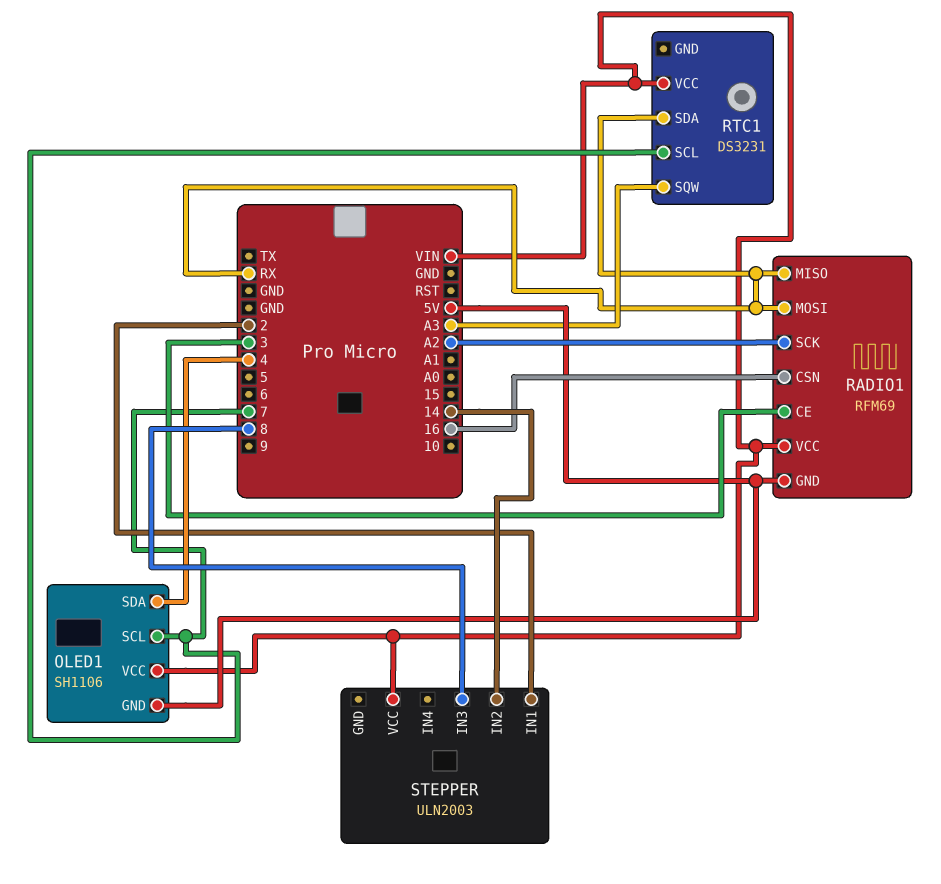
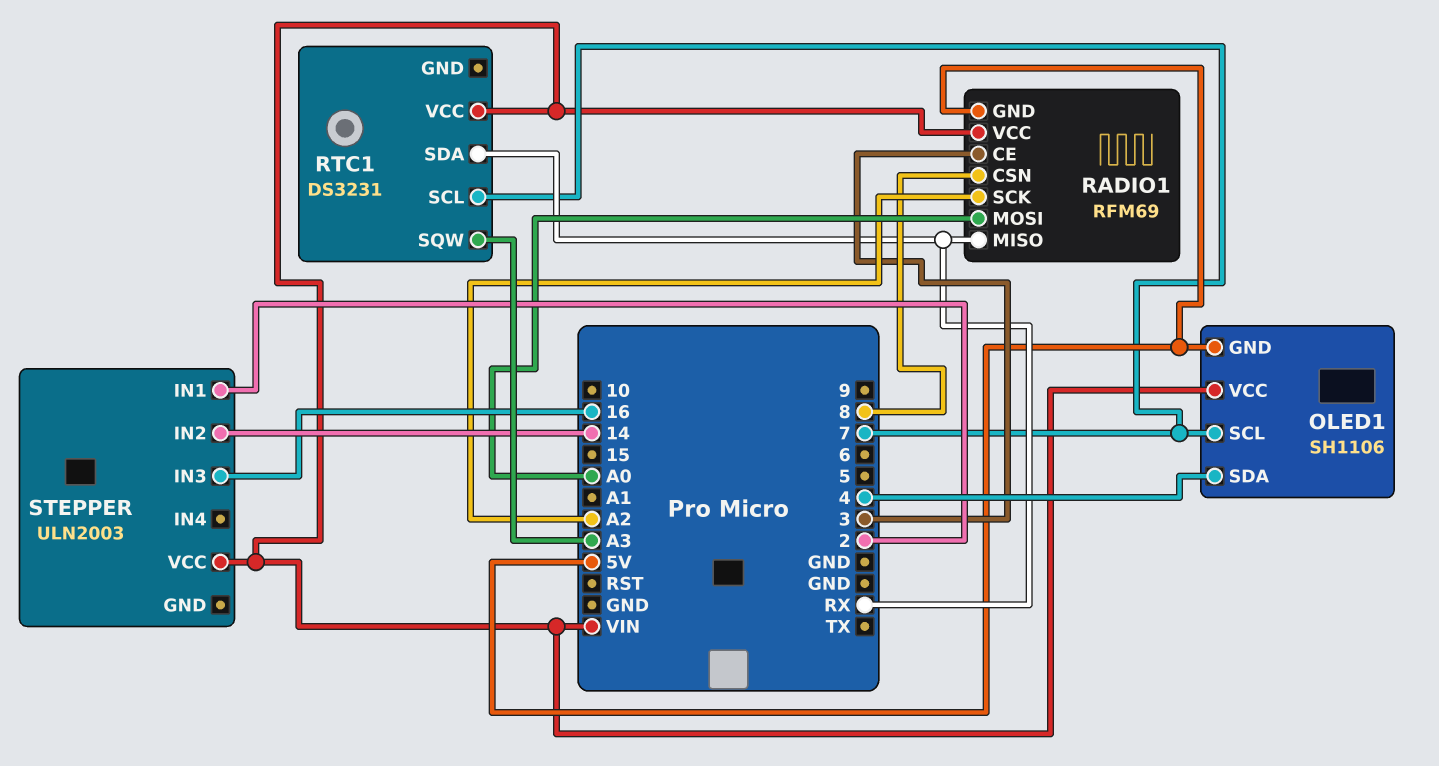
RADIO1 pin CSN: 16 -> 8
RADIO1 pin MOSI: RX -> A0
STEPPER pin IN3: 8 -> 16

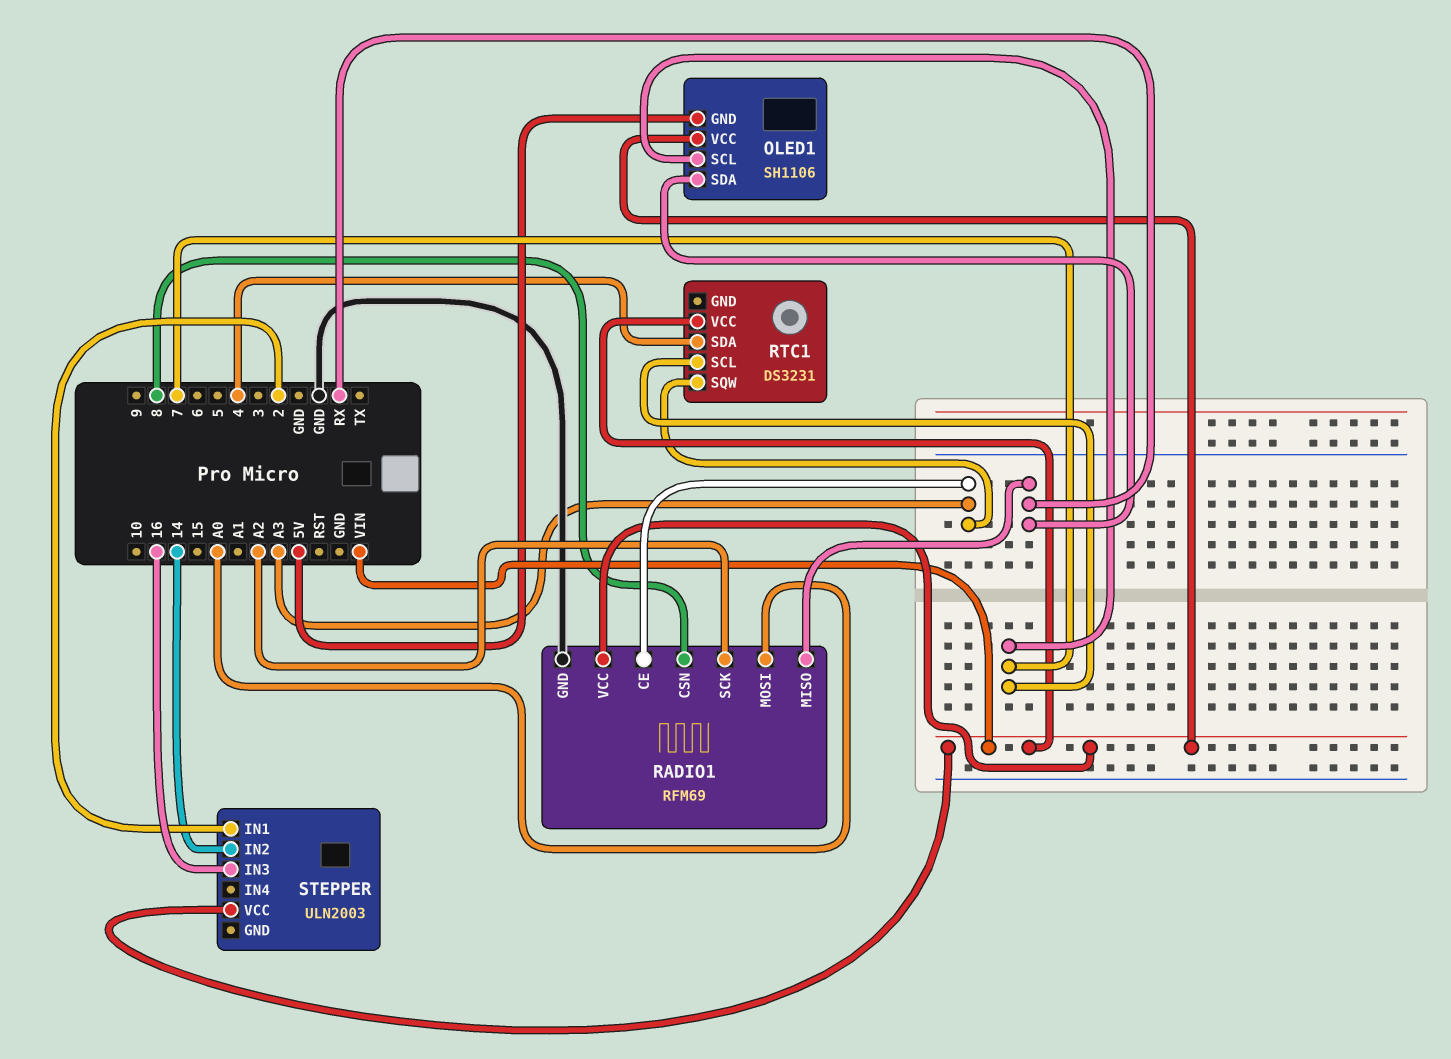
OLED1 pin SDA: 4 -> RX
RADIO1 pin CE: 3 -> A3
RADIO1 pin GND: 5V -> GND
RTC1 pin SDA: RX -> 4

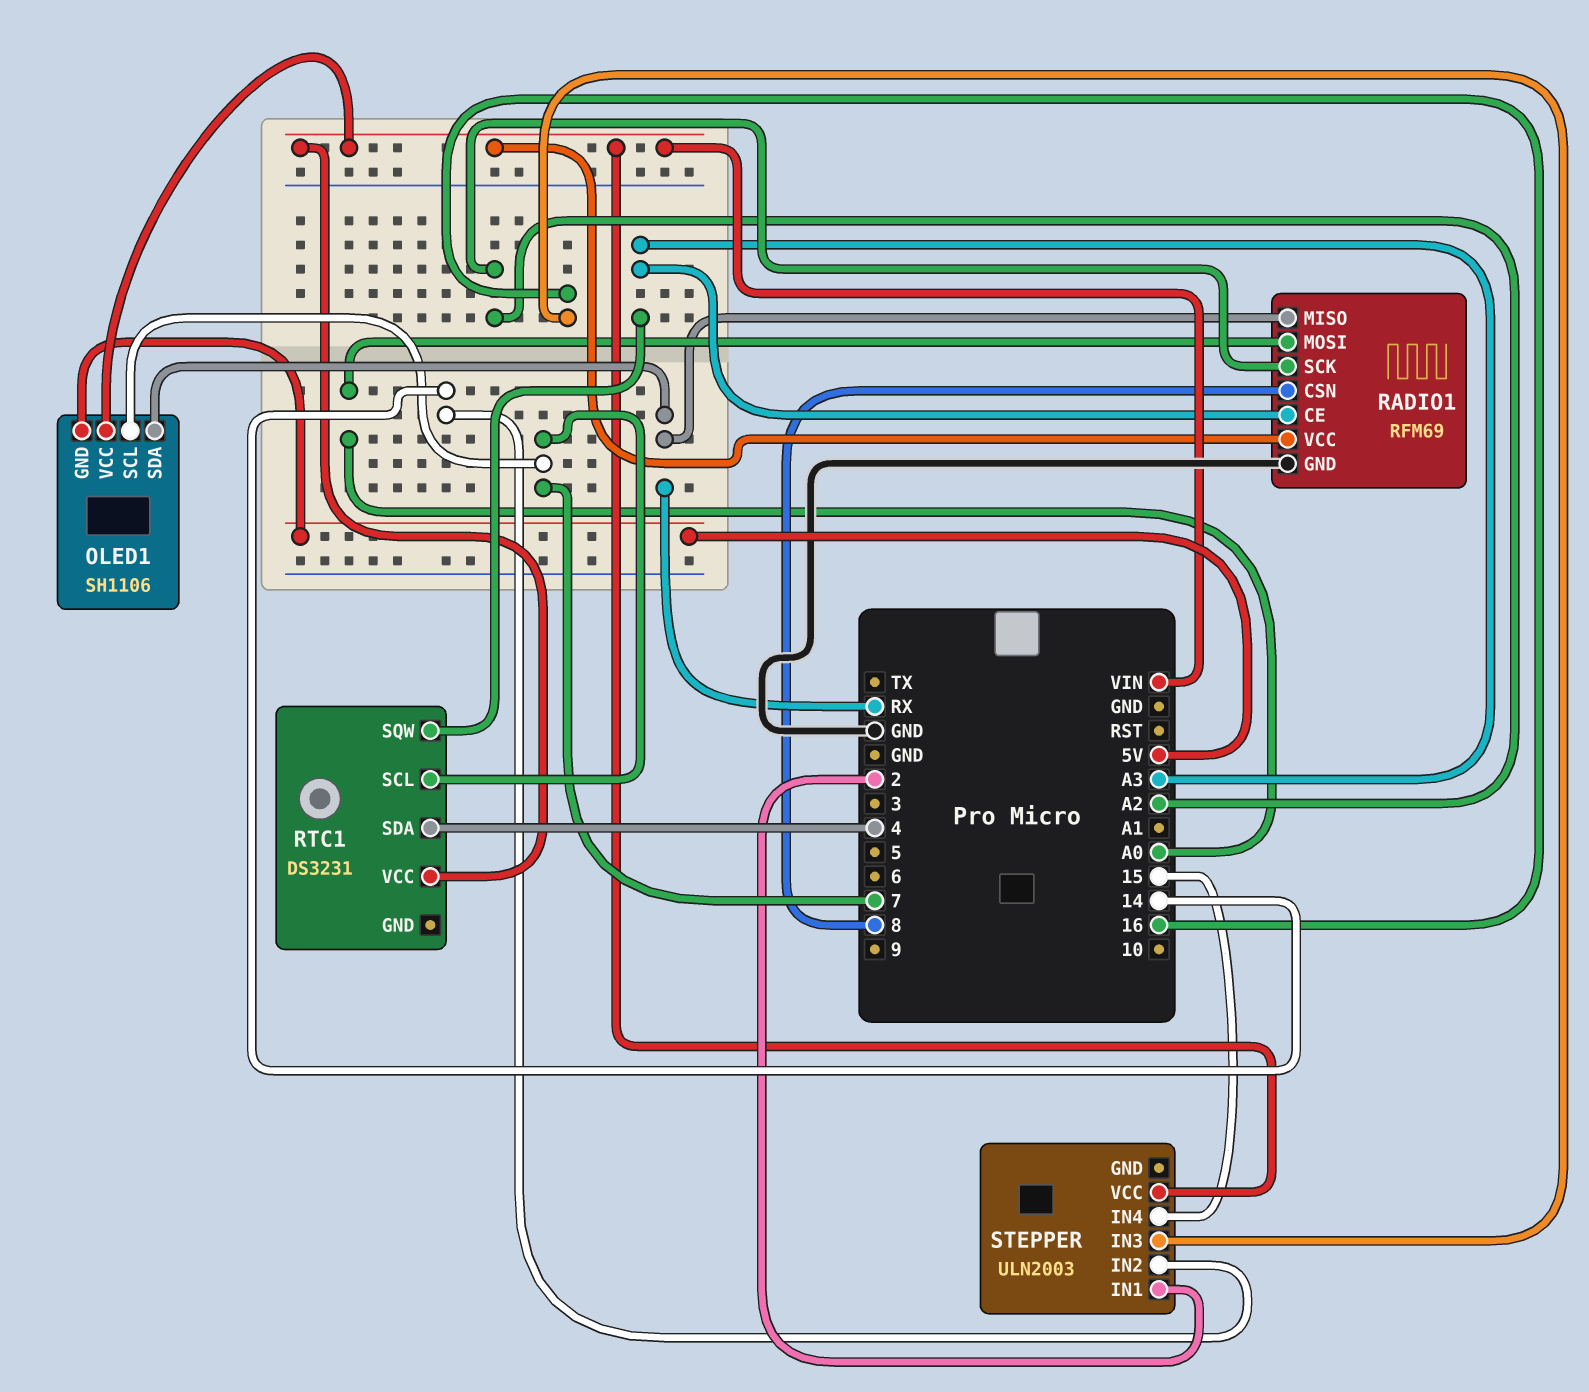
STEPPER pin IN4: none -> 15

